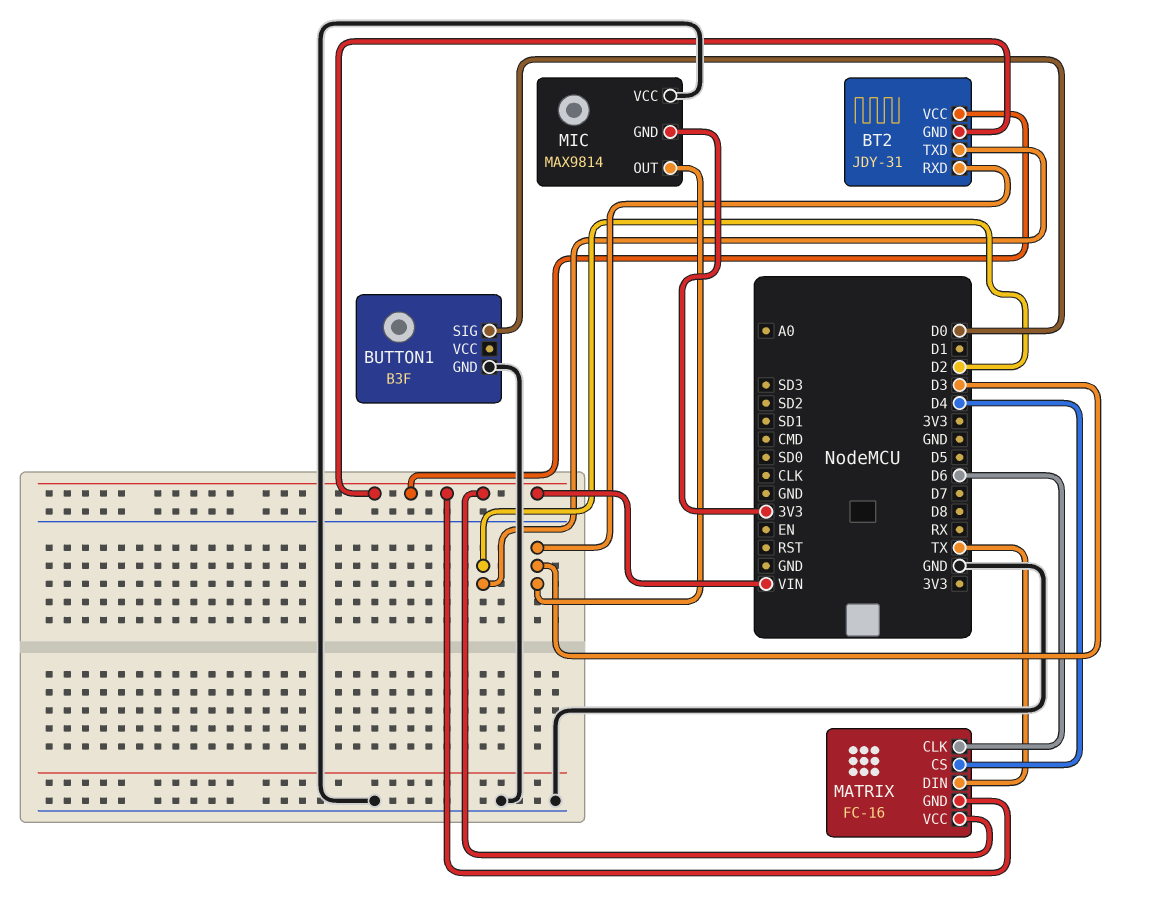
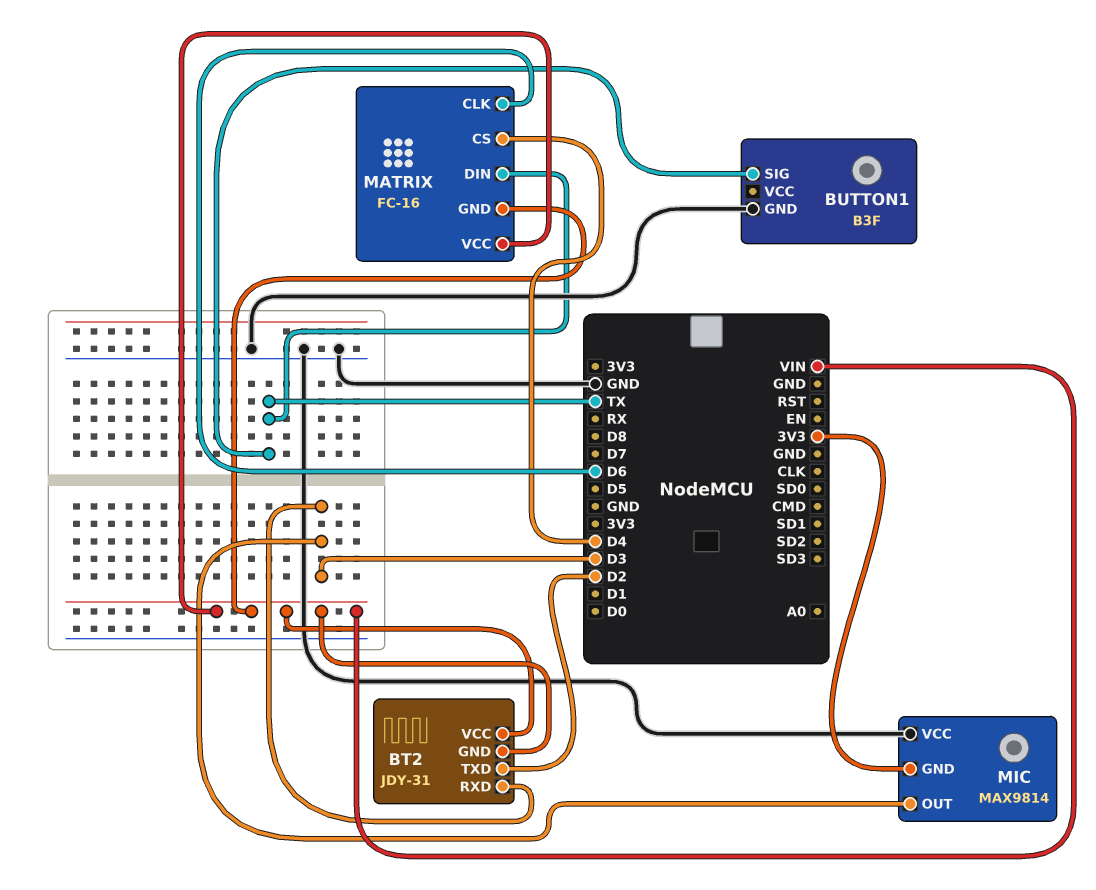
BUTTON1 pin SIG: D0 -> TX

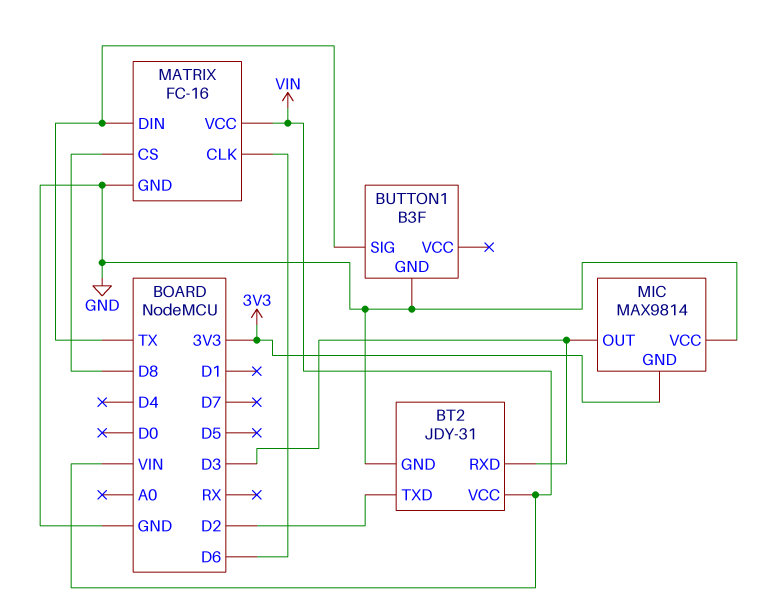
BT2 pin GND: VIN -> GND
MATRIX pin CS: D4 -> D8
MATRIX pin GND: VIN -> GND

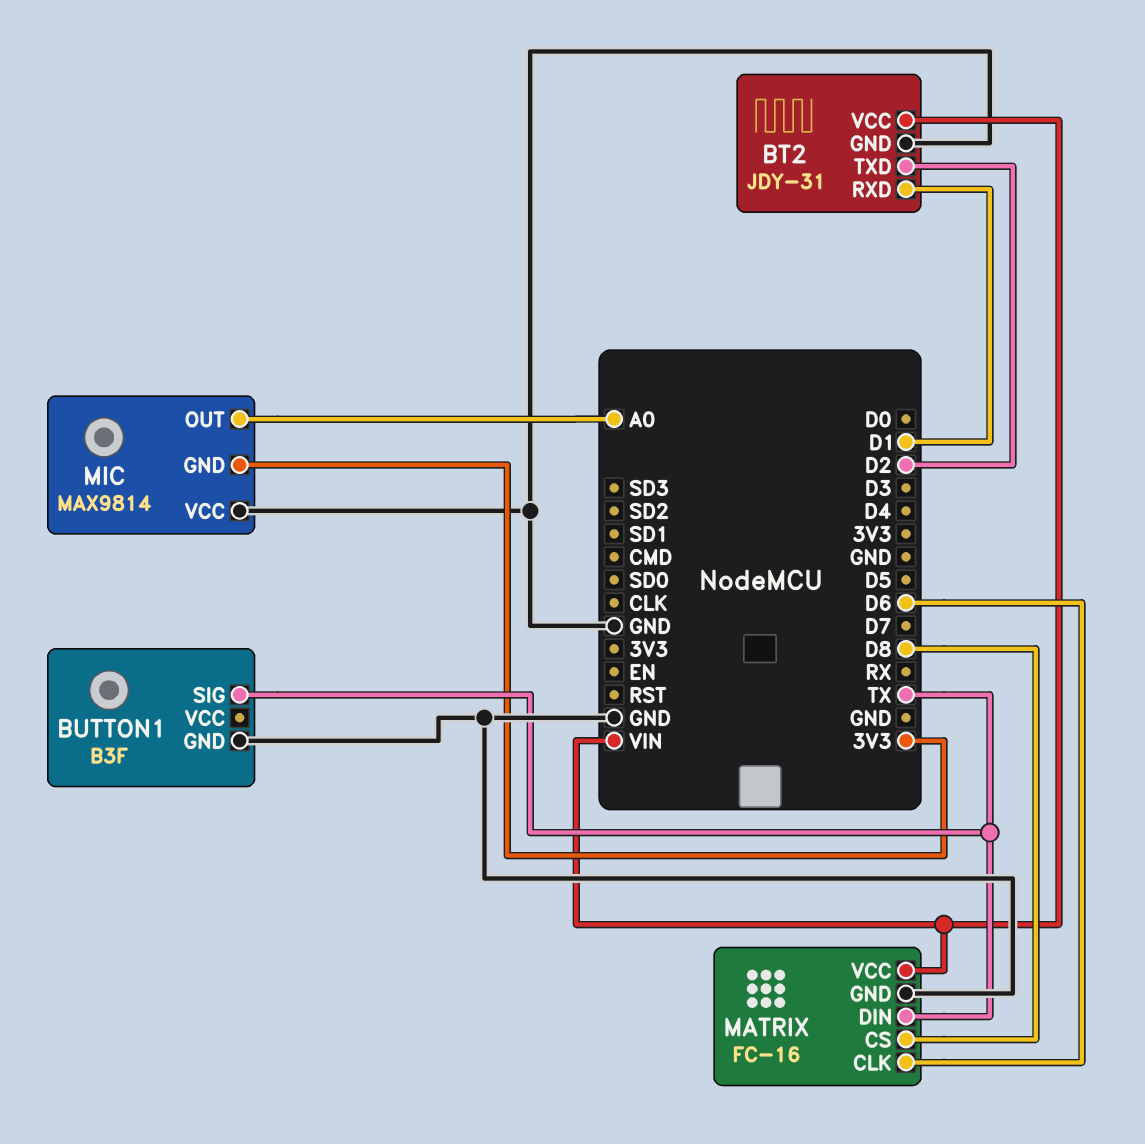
BT2 pin RXD: D3 -> D1
MIC pin OUT: D3 -> A0

